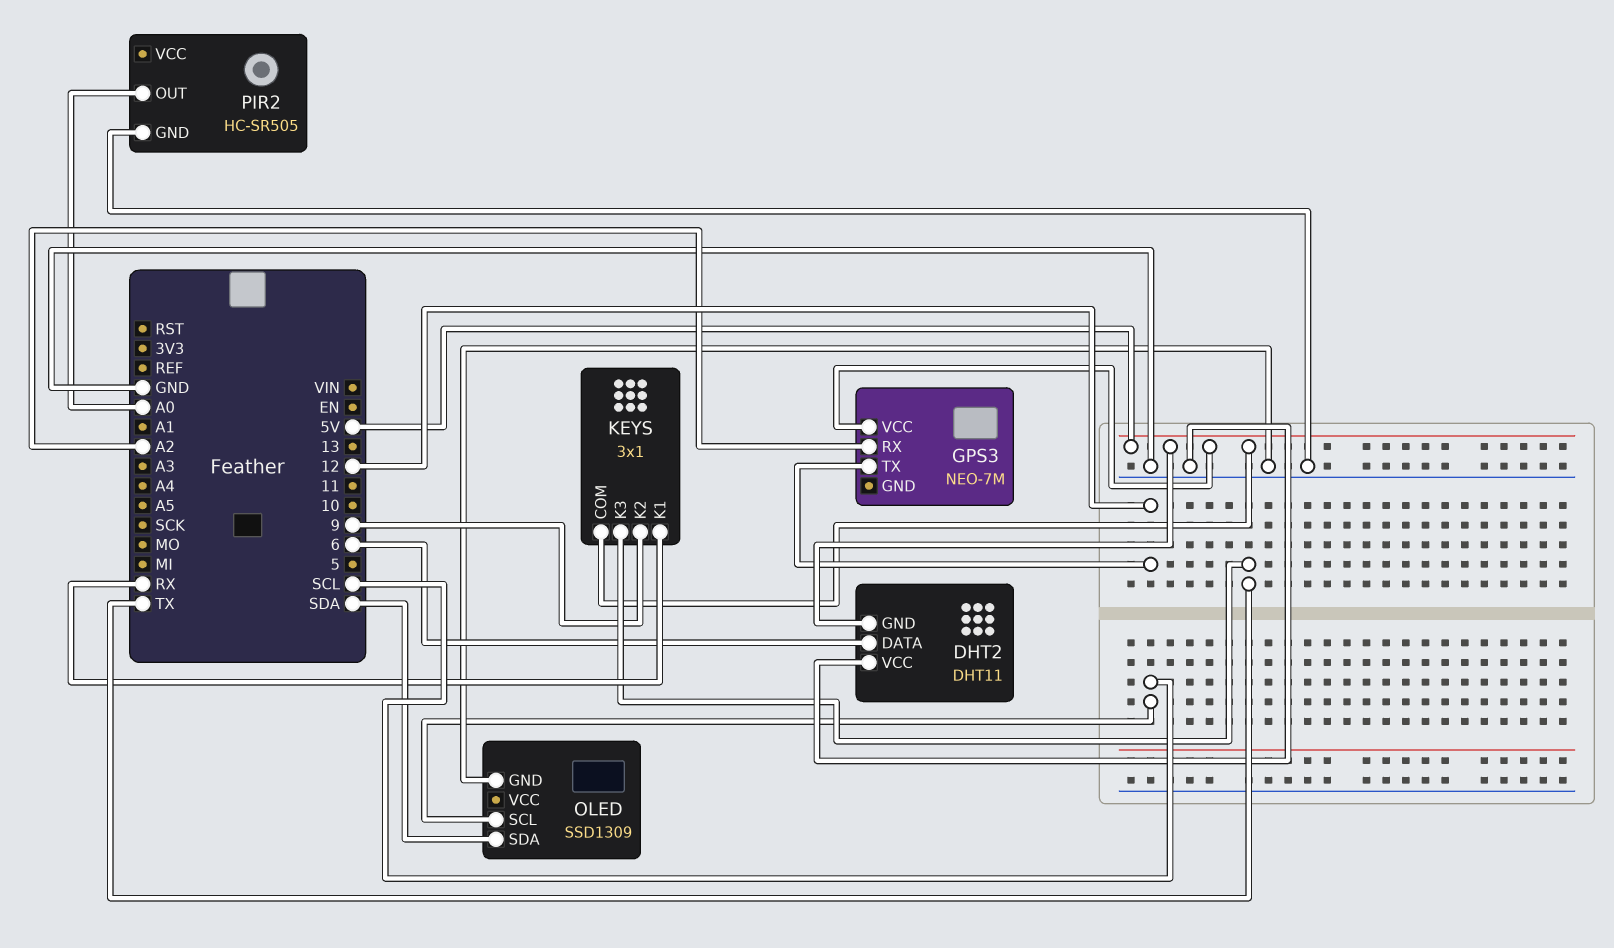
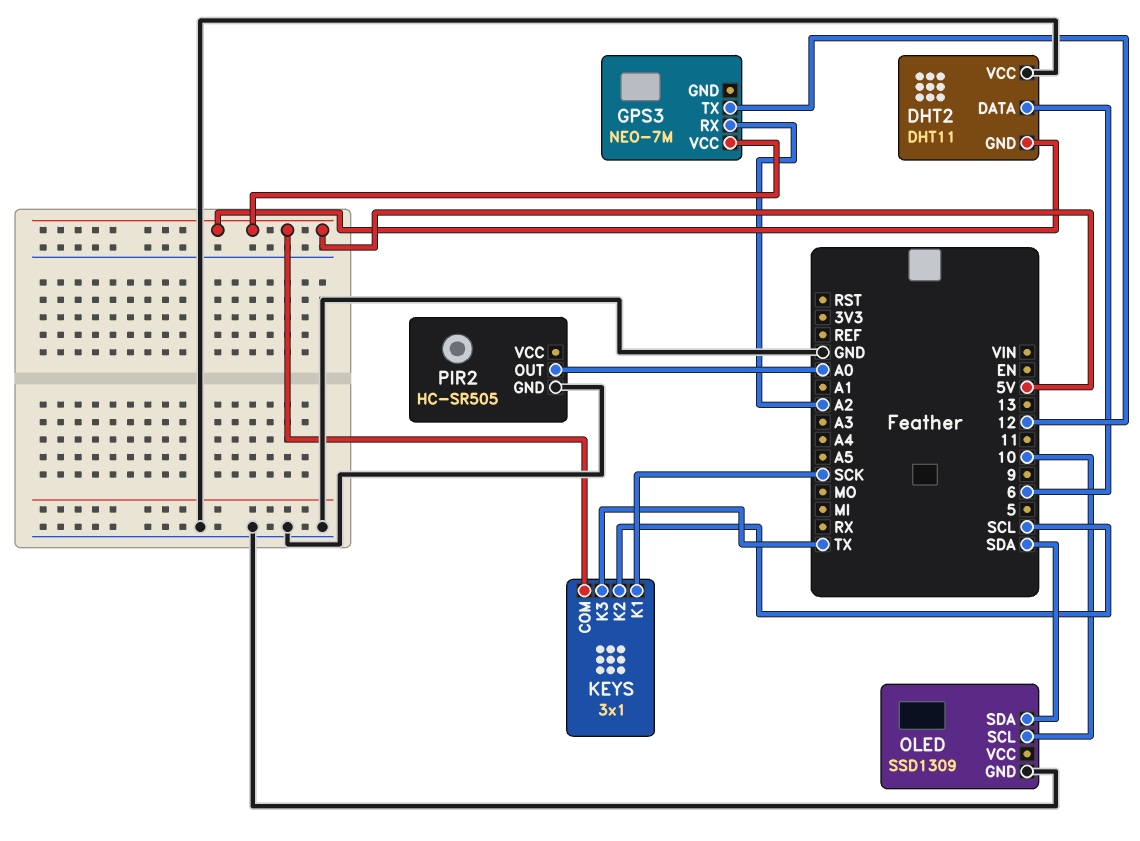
KEYS pin K1: RX -> SCK
KEYS pin K2: 9 -> SCL
OLED pin SCL: SCL -> 10

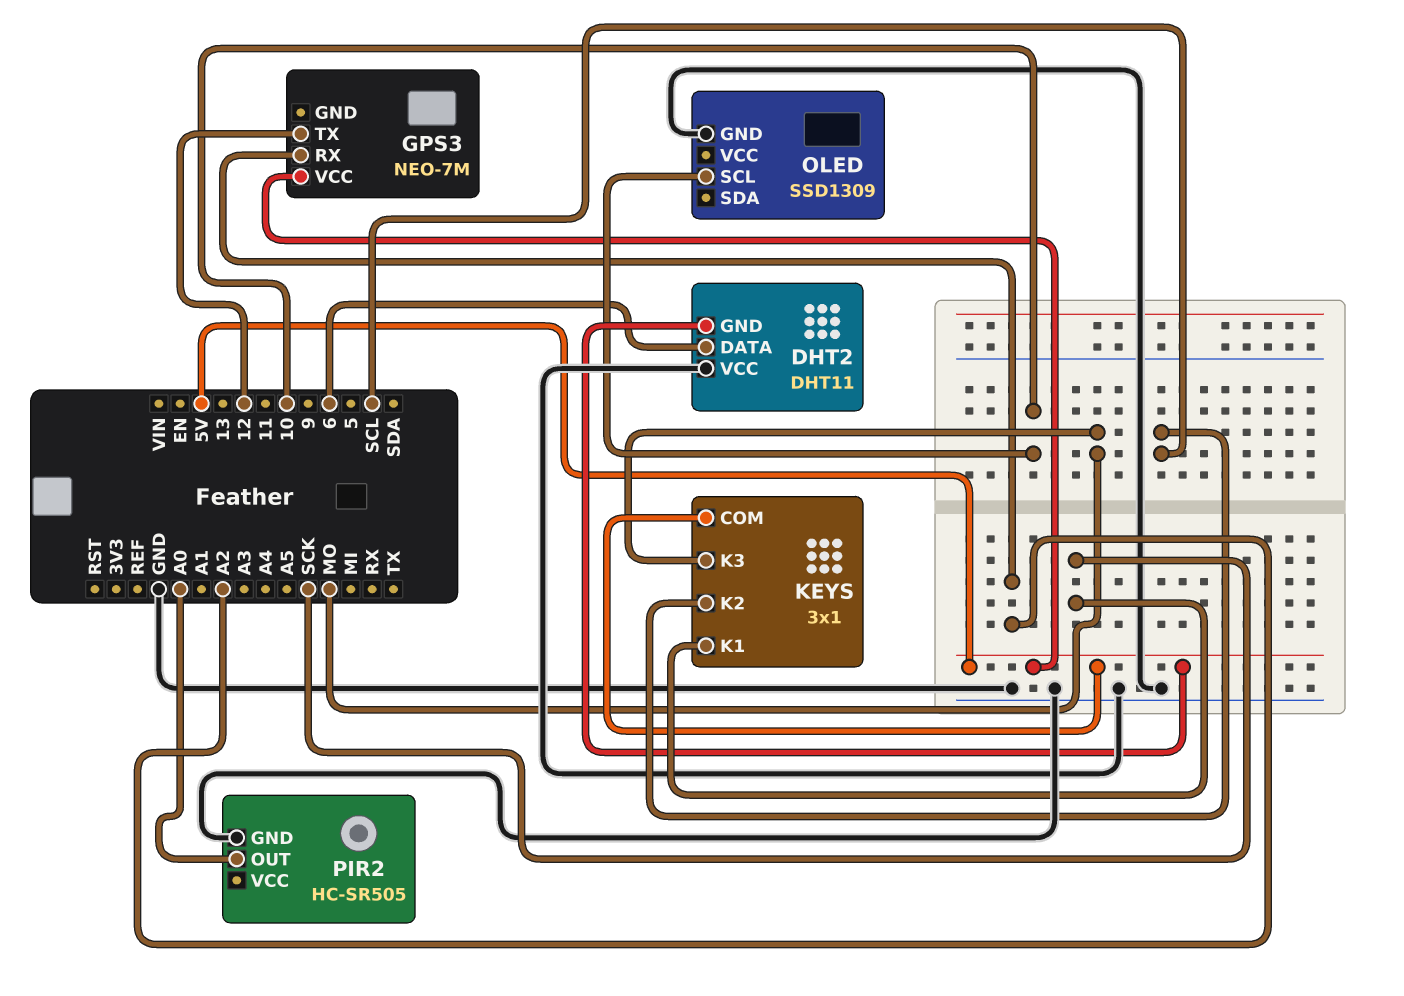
KEYS pin K3: TX -> MO
OLED pin SDA: SDA -> none

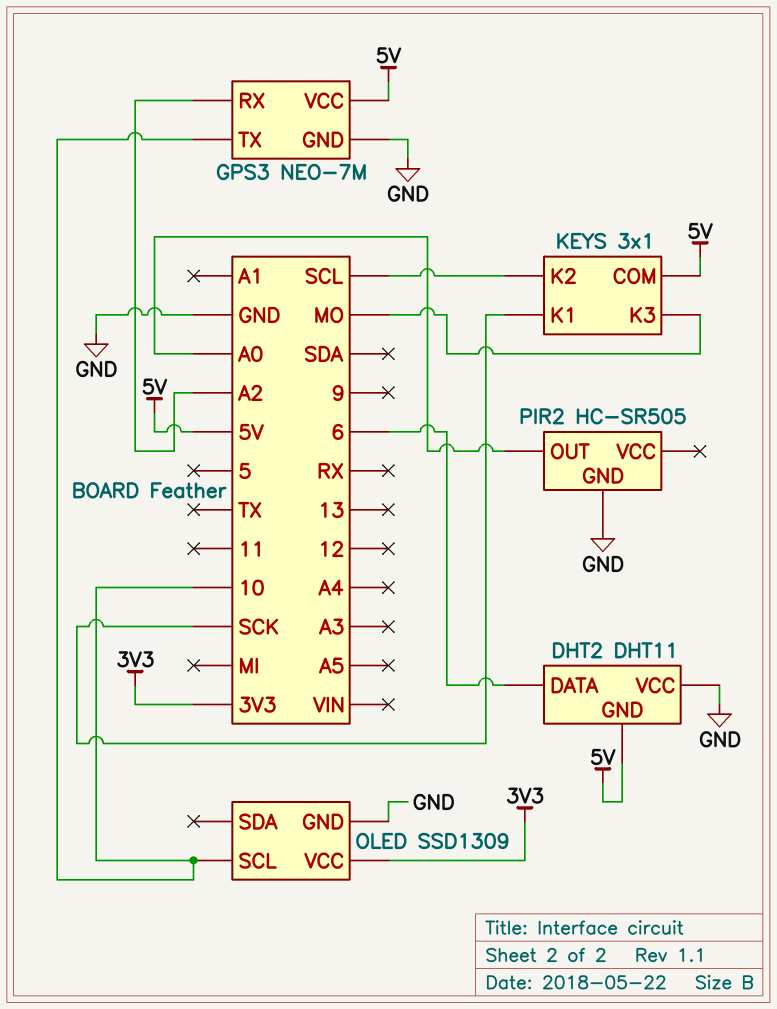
GPS3 pin GND: none -> GND
GPS3 pin TX: 12 -> 10
OLED pin VCC: none -> 3V3

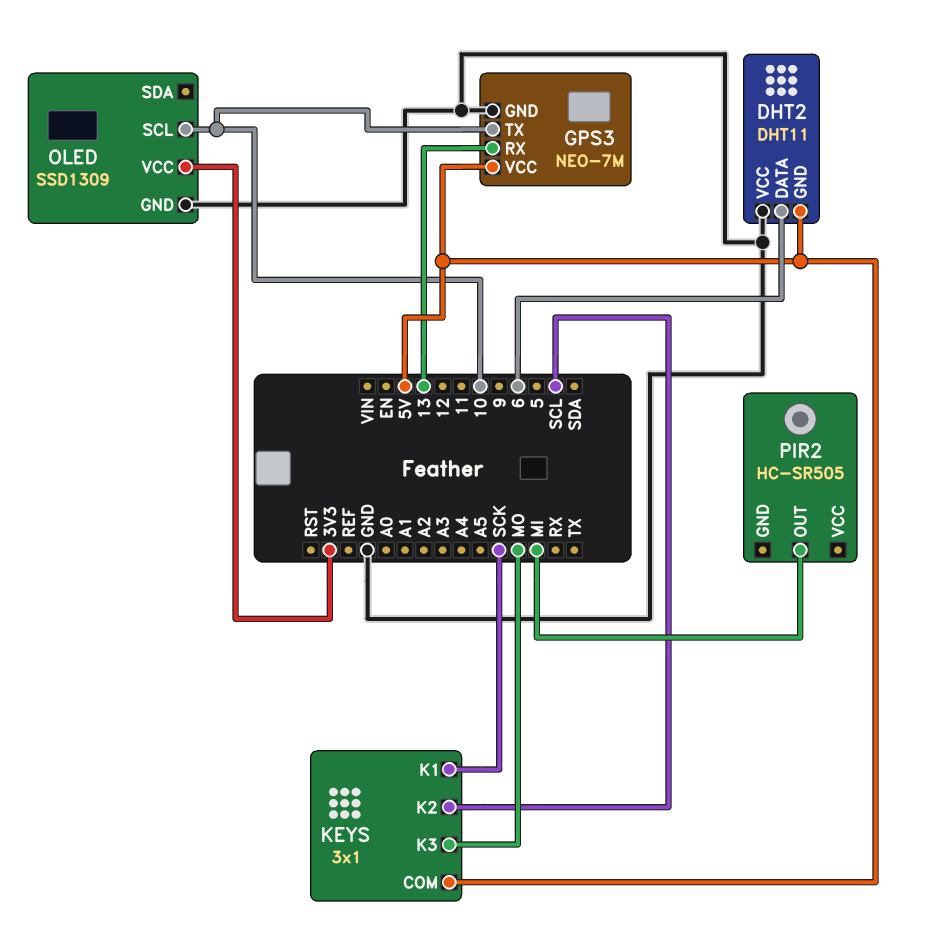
GPS3 pin RX: A2 -> 13
PIR2 pin GND: GND -> none
PIR2 pin OUT: A0 -> MI

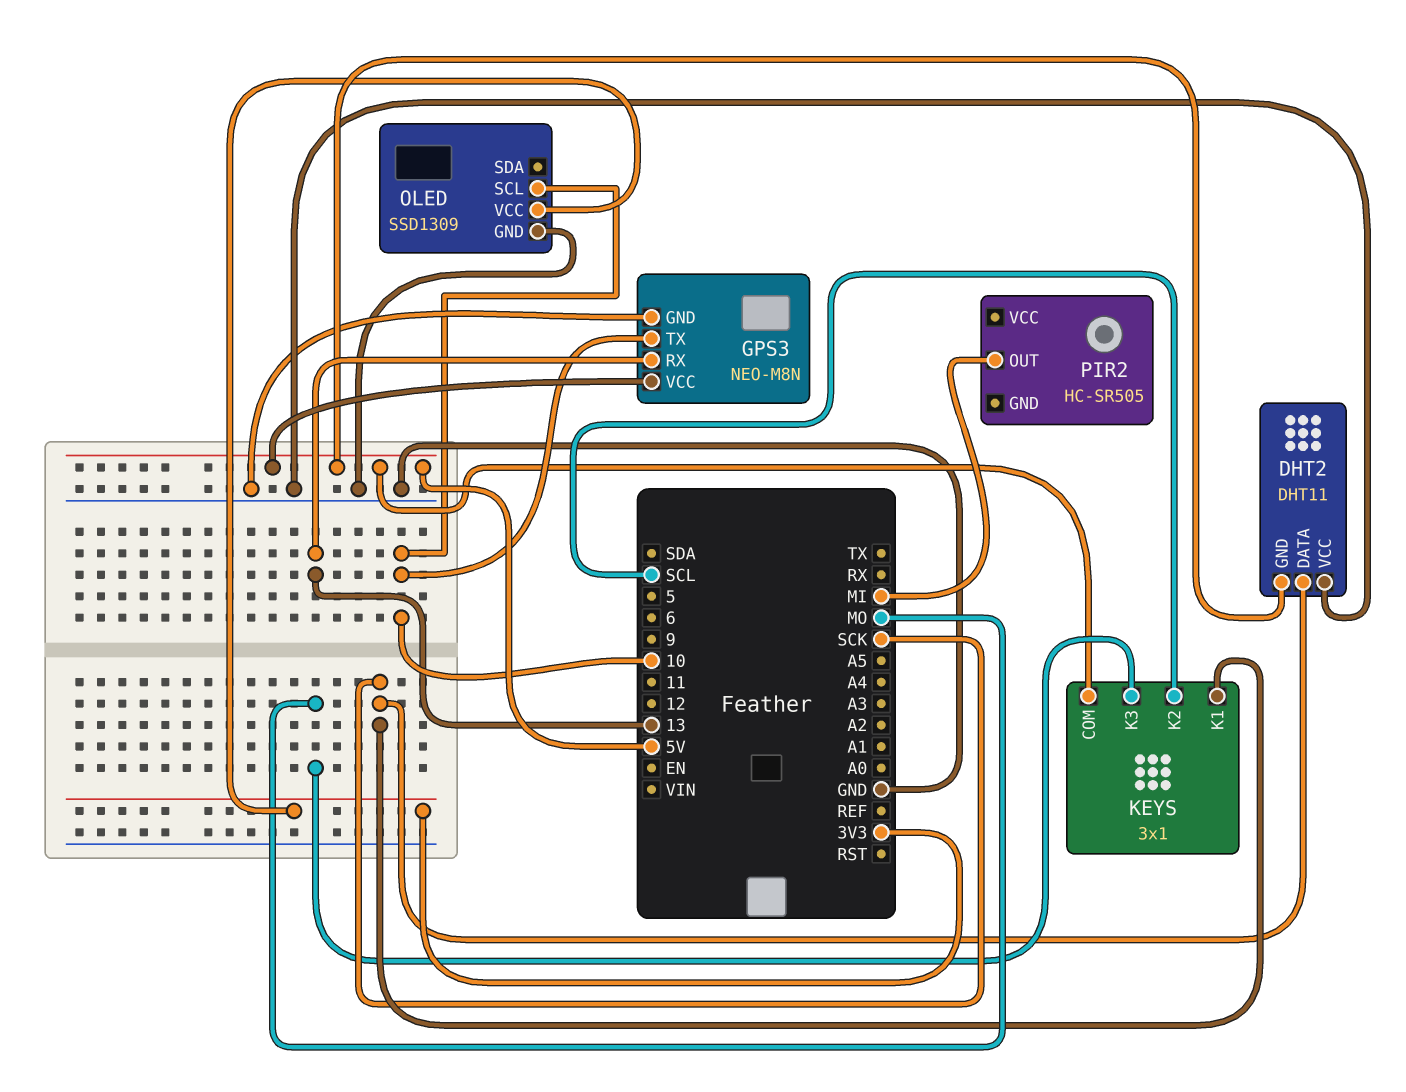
DHT2 pin DATA: 6 -> SCK
GPS3: NEO-7M -> NEO-M8N

